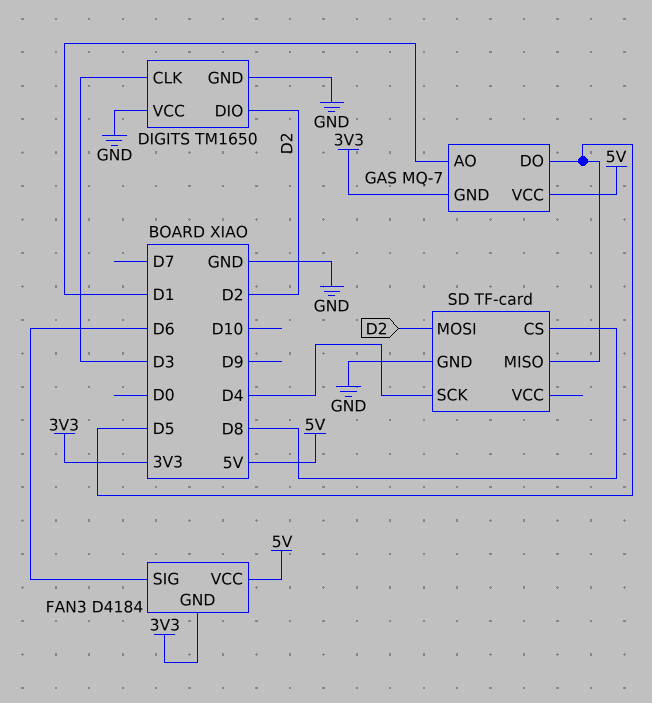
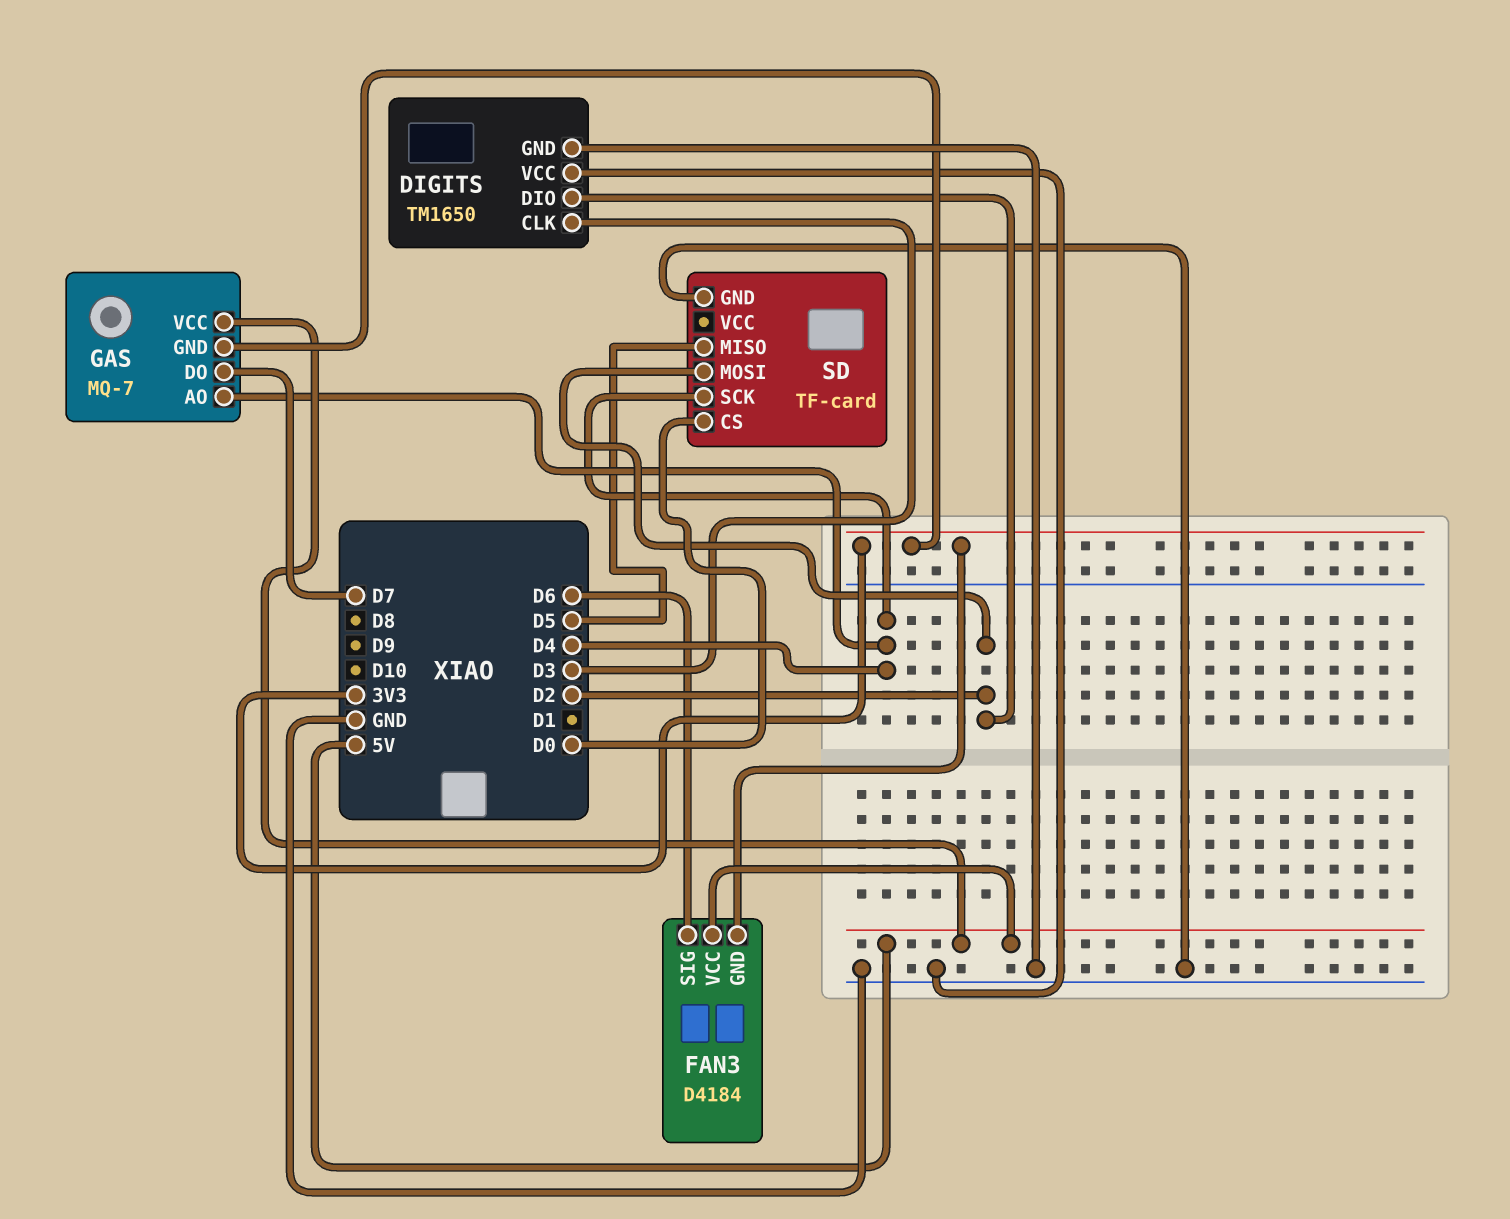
GAS pin AO: D1 -> D4
GAS pin DO: D5 -> D7
SD pin CS: D8 -> D0

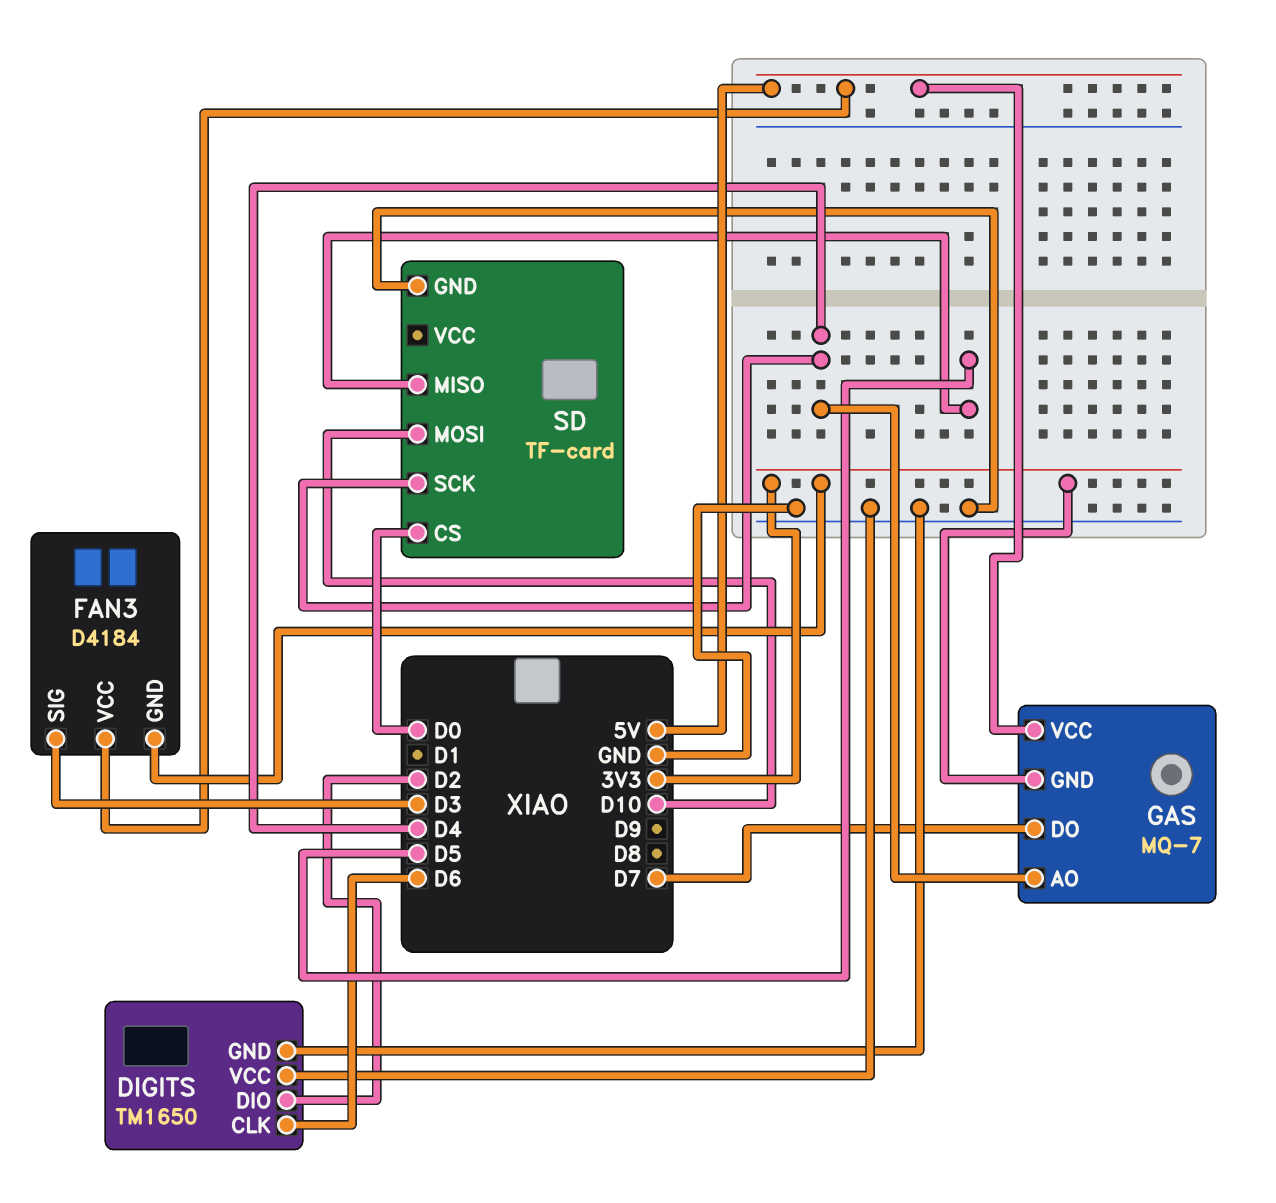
DIGITS pin CLK: D3 -> D6
FAN3 pin SIG: D6 -> D3
SD pin MOSI: D2 -> D10

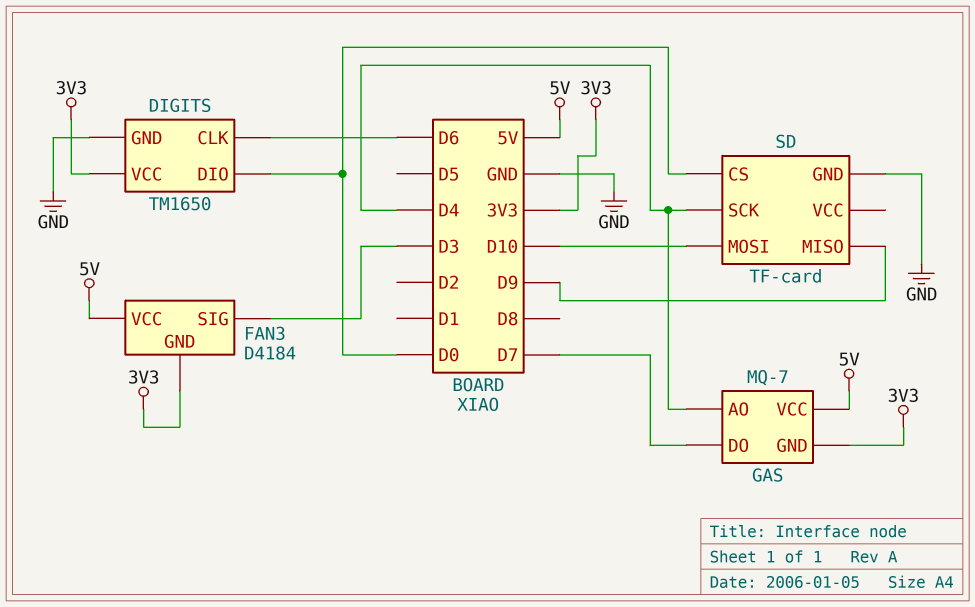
DIGITS pin DIO: D2 -> D0
DIGITS pin VCC: GND -> 3V3
SD pin MISO: D5 -> D9

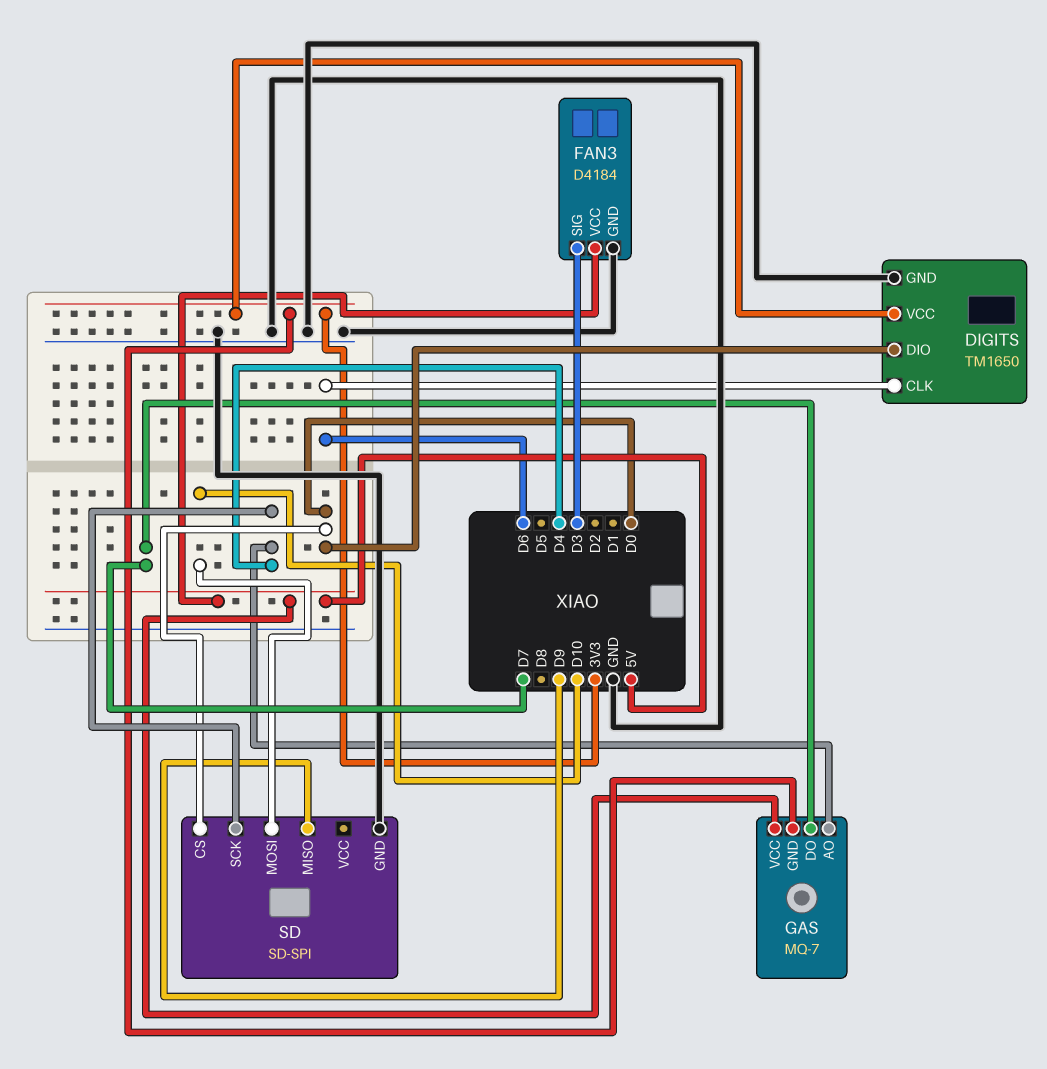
FAN3 pin GND: 3V3 -> GND
SD: TF-card -> SD-SPI

